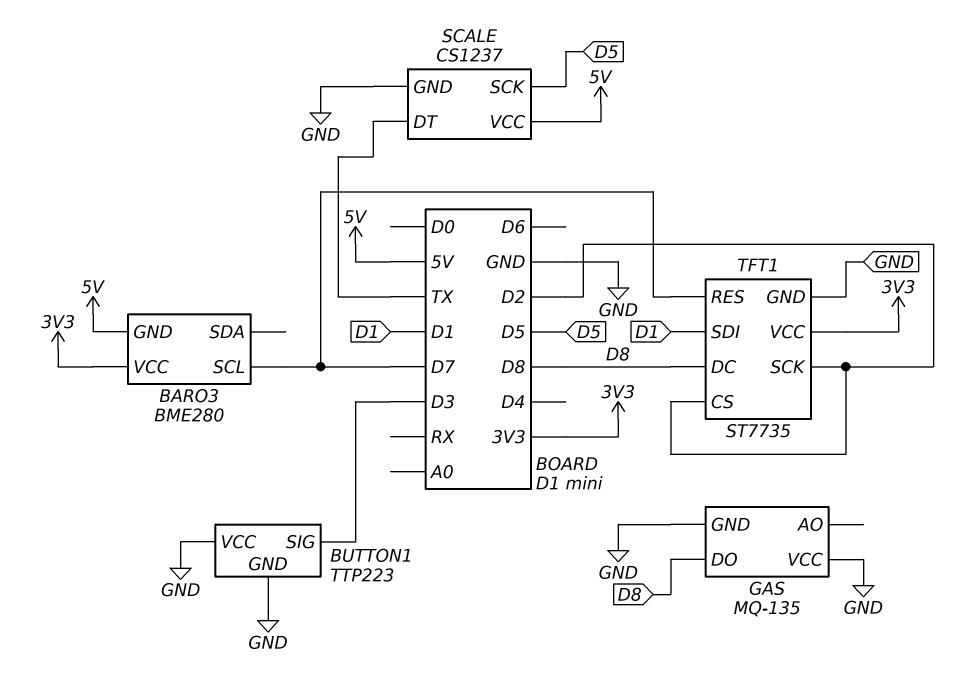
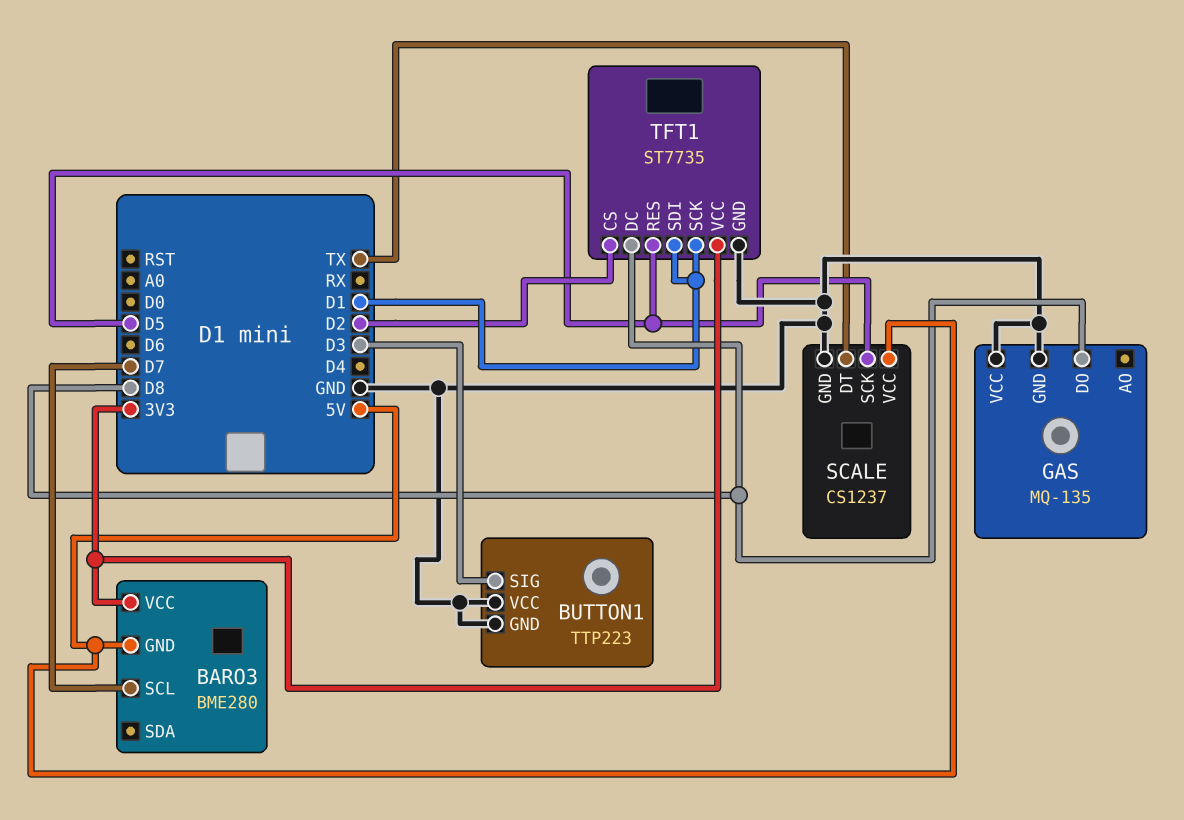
TFT1 pin RES: D7 -> D5
TFT1 pin SCK: D2 -> D1

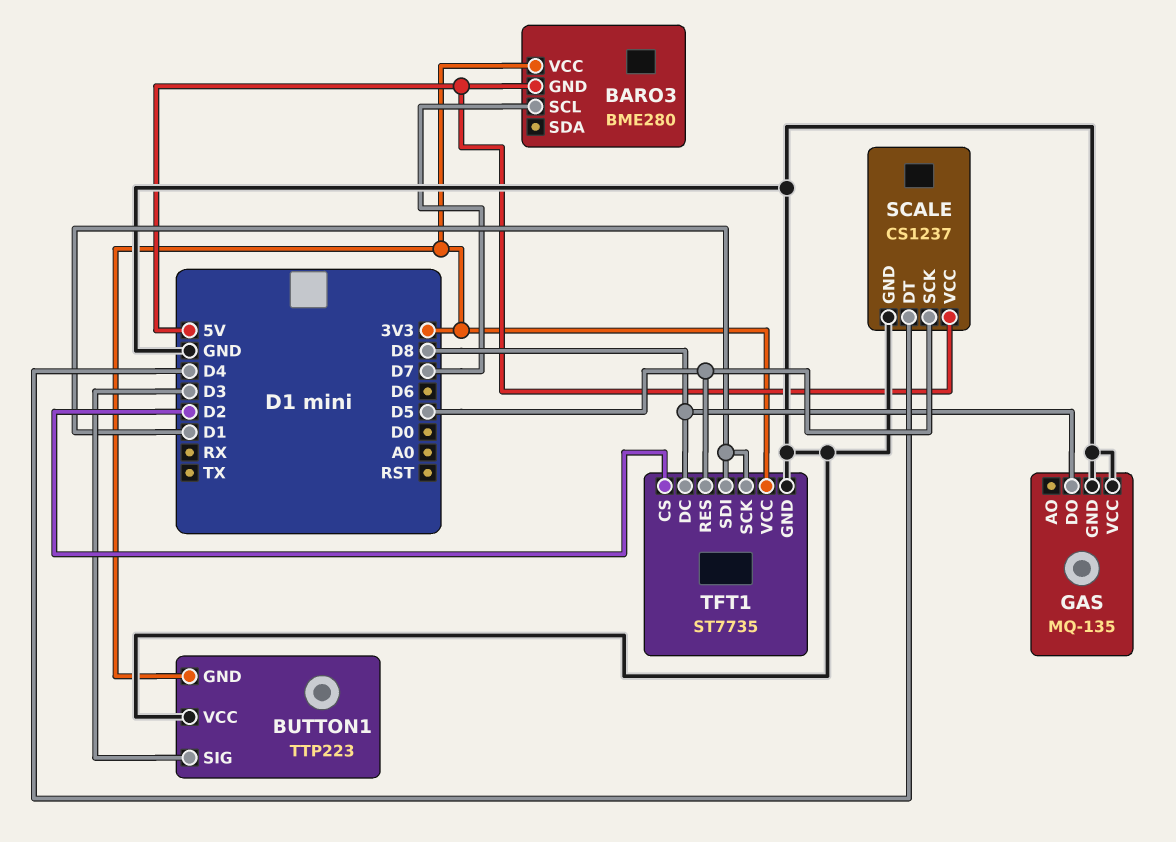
BUTTON1 pin GND: GND -> 3V3
SCALE pin DT: TX -> D4

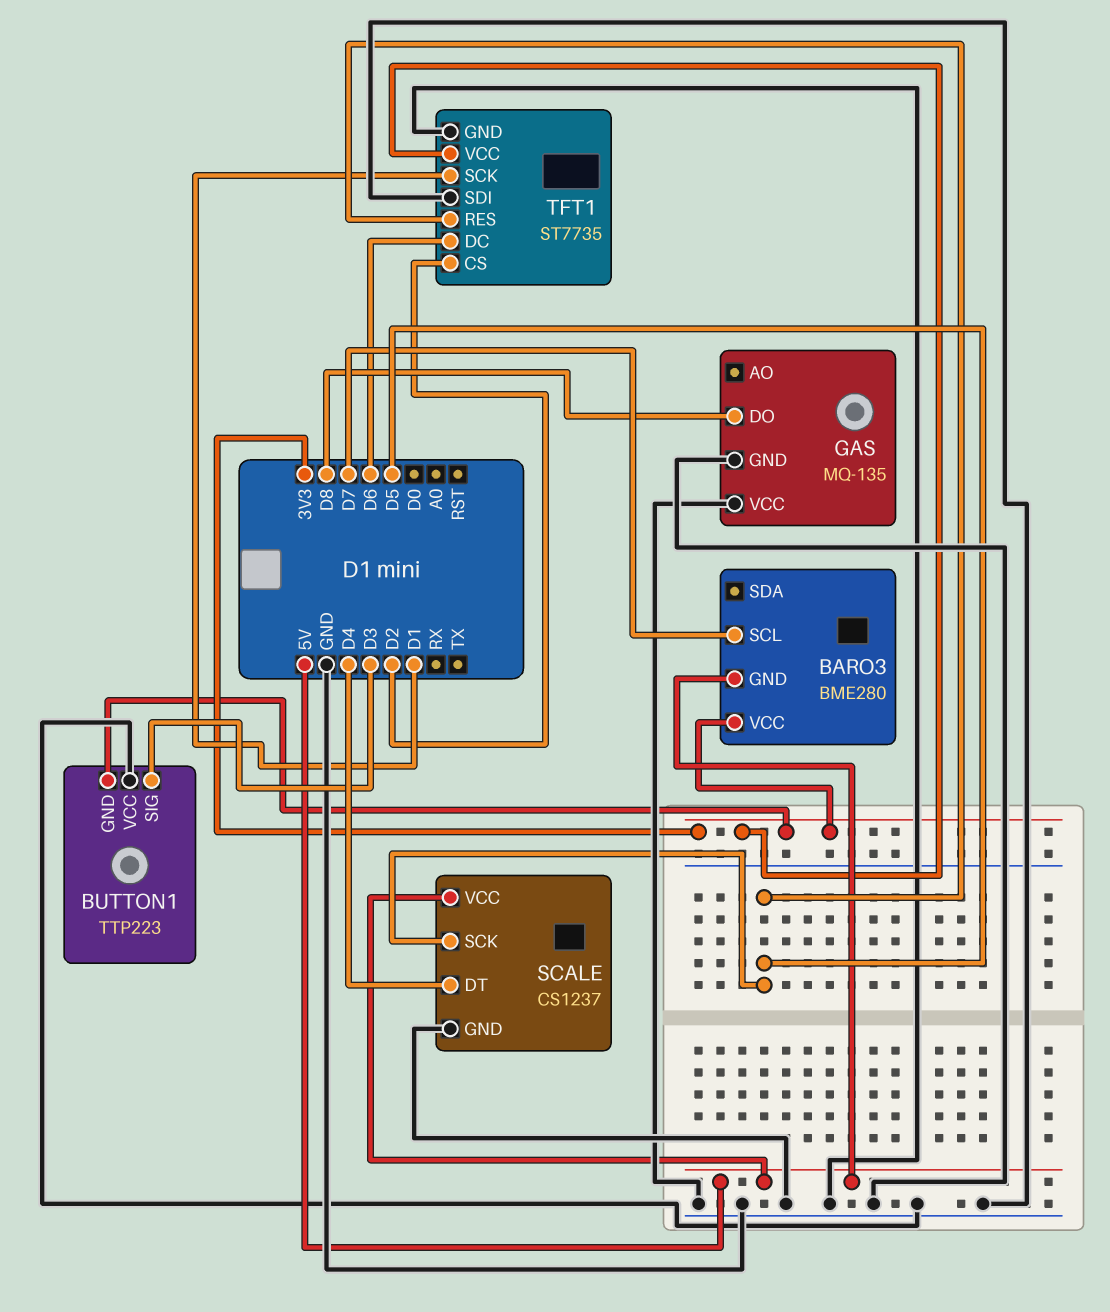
TFT1 pin DC: D8 -> D6
TFT1 pin SDI: D1 -> GND

